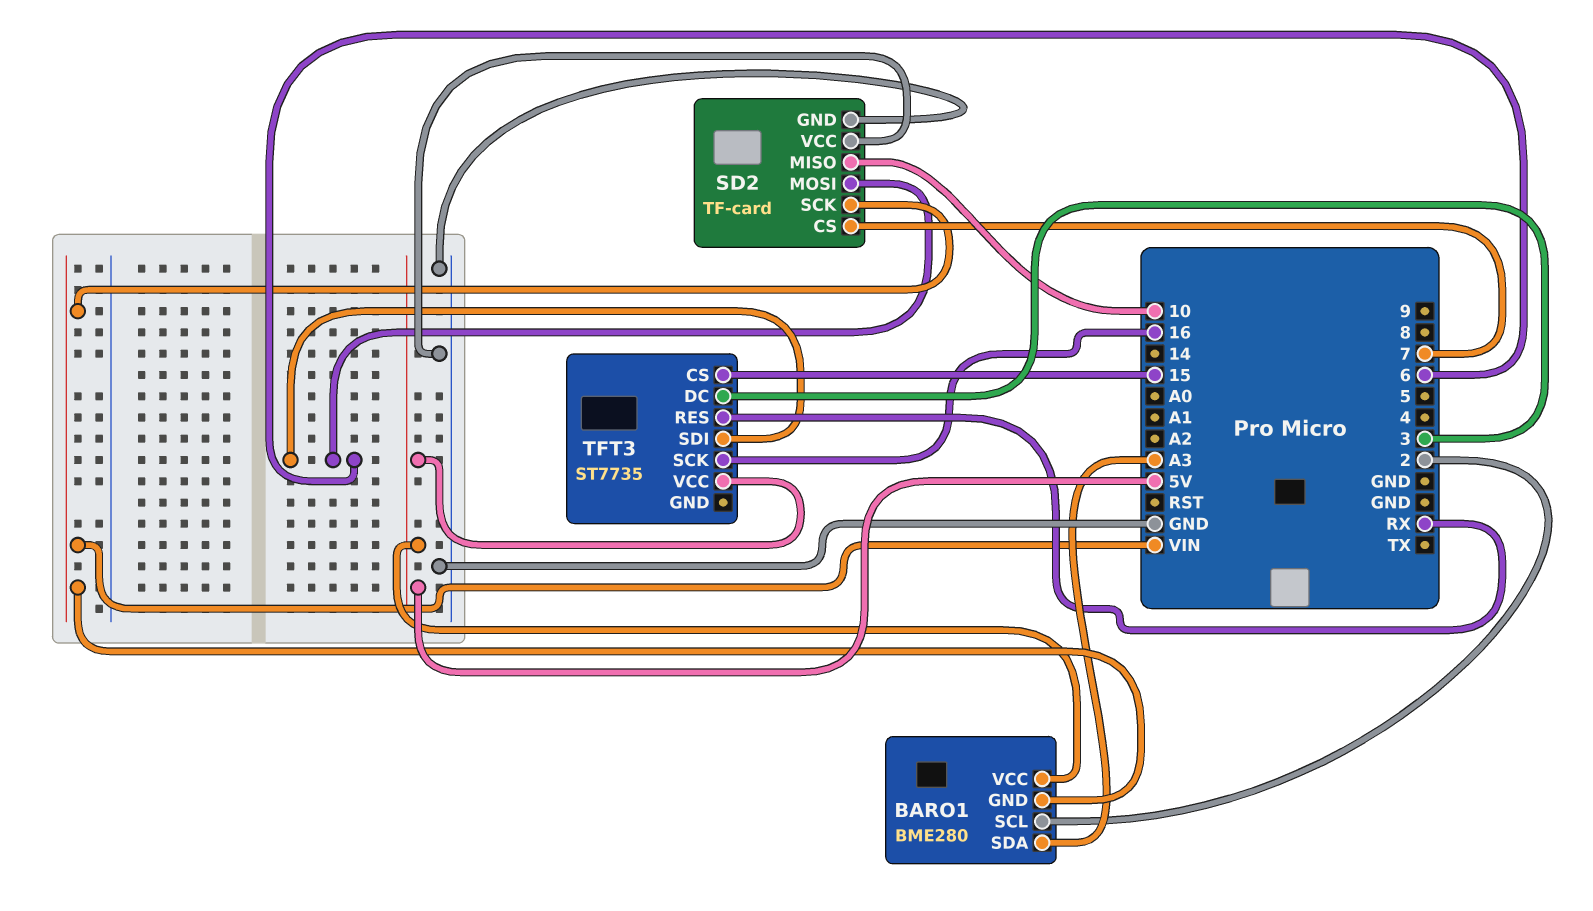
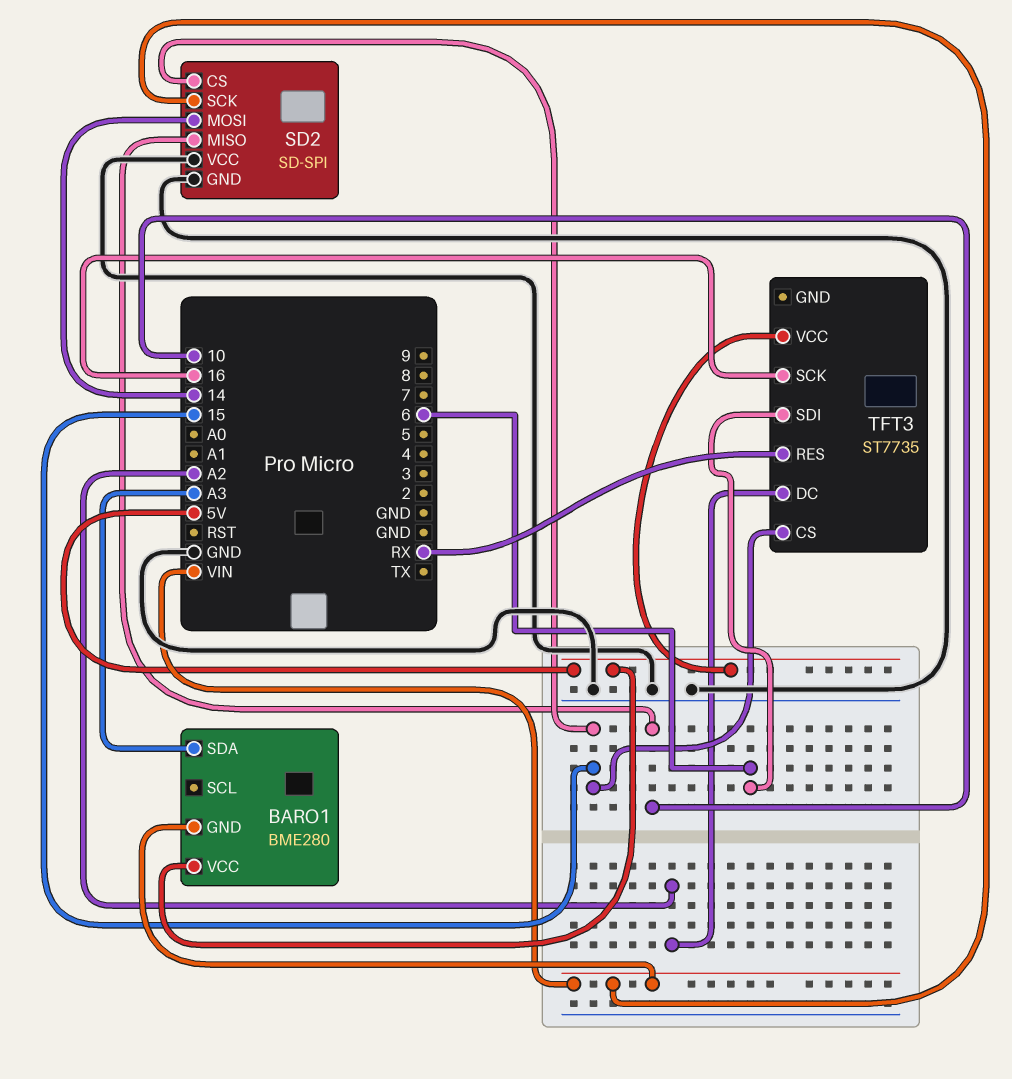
BARO1 pin SCL: 2 -> none
SD2: TF-card -> SD-SPI
SD2 pin CS: 7 -> 15
SD2 pin MOSI: 6 -> 14
TFT3 pin DC: 3 -> A2

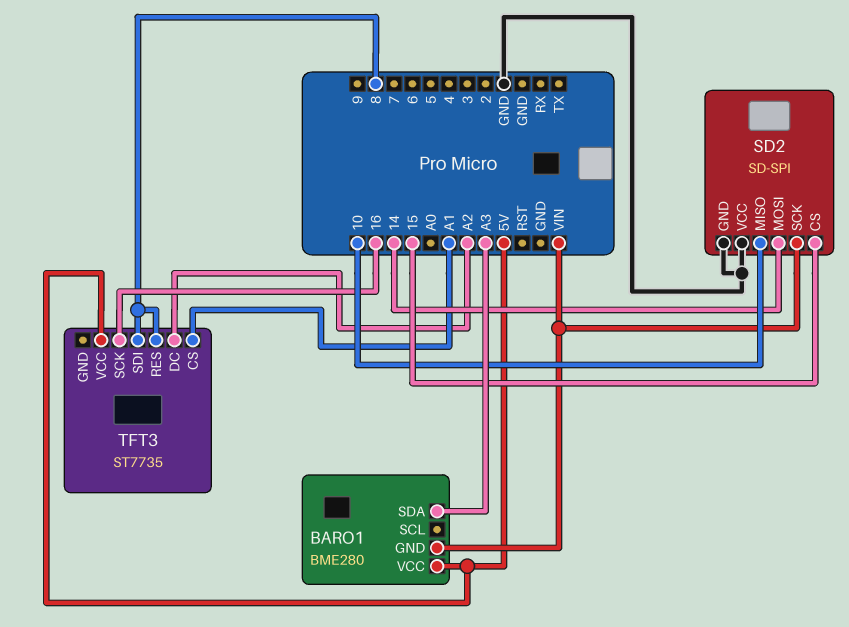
TFT3 pin CS: 15 -> A1
TFT3 pin RES: RX -> 8
TFT3 pin SDI: 6 -> 8

